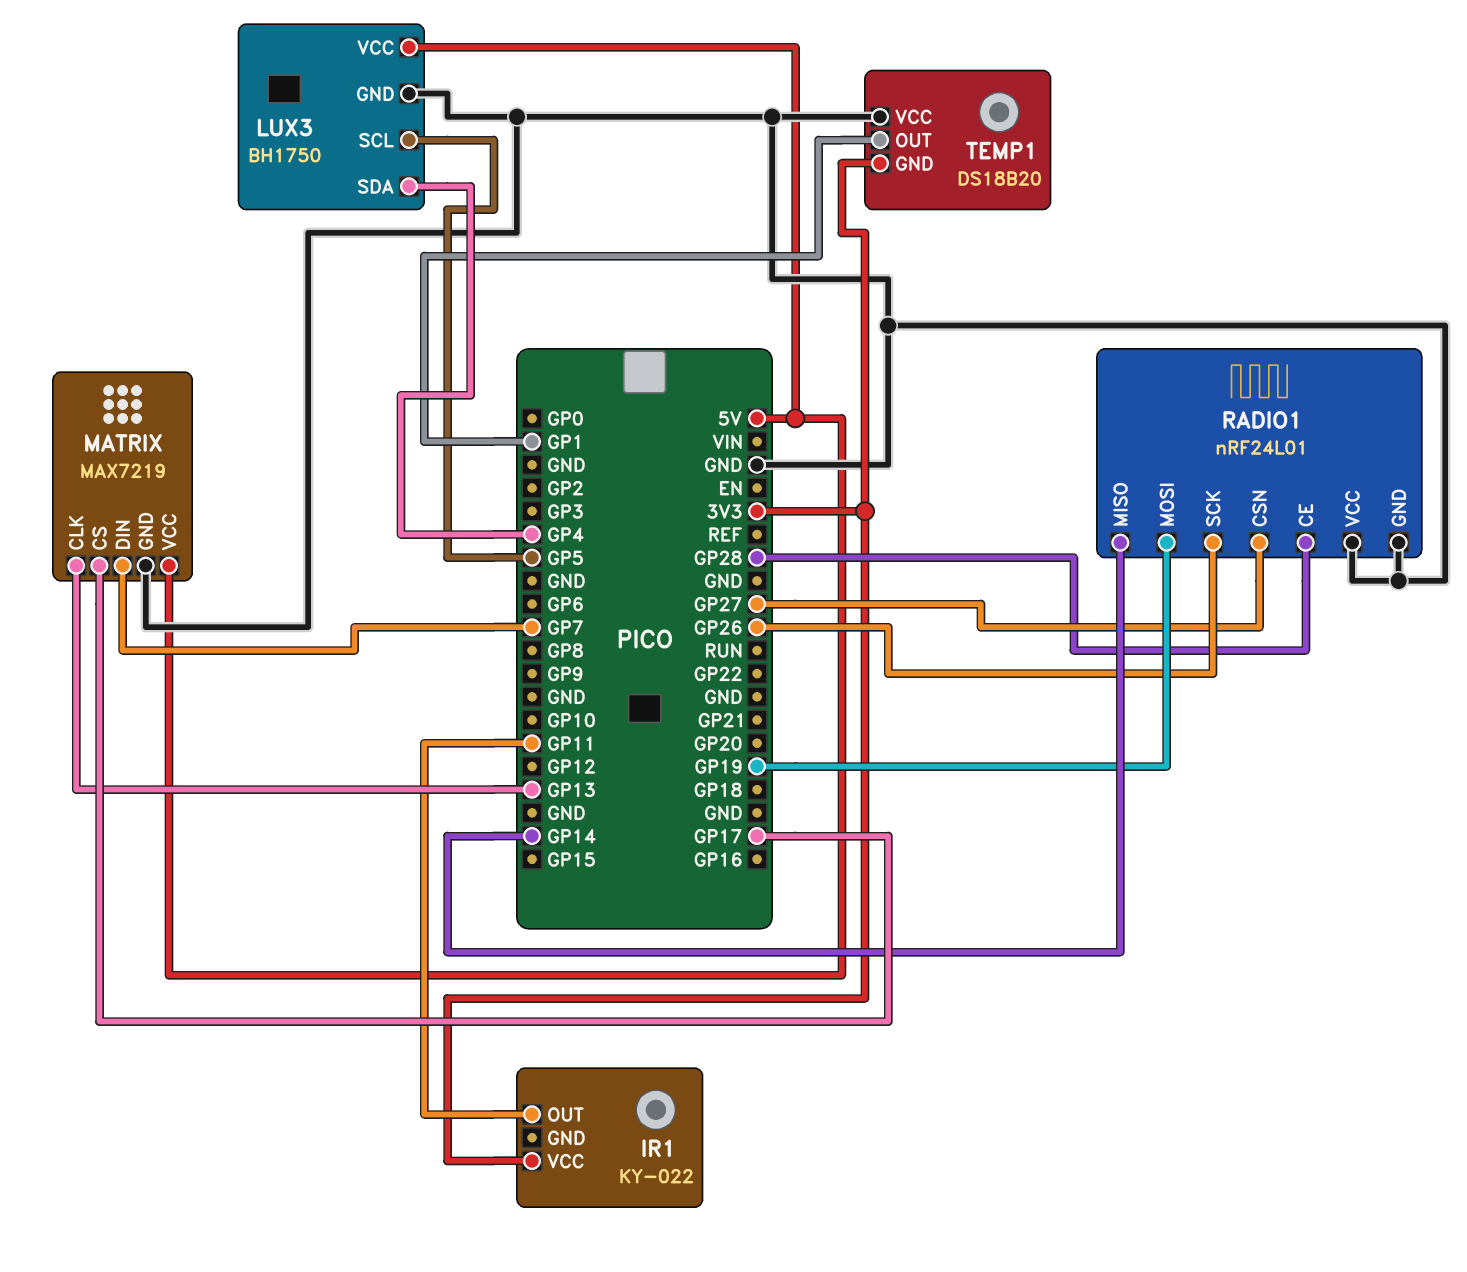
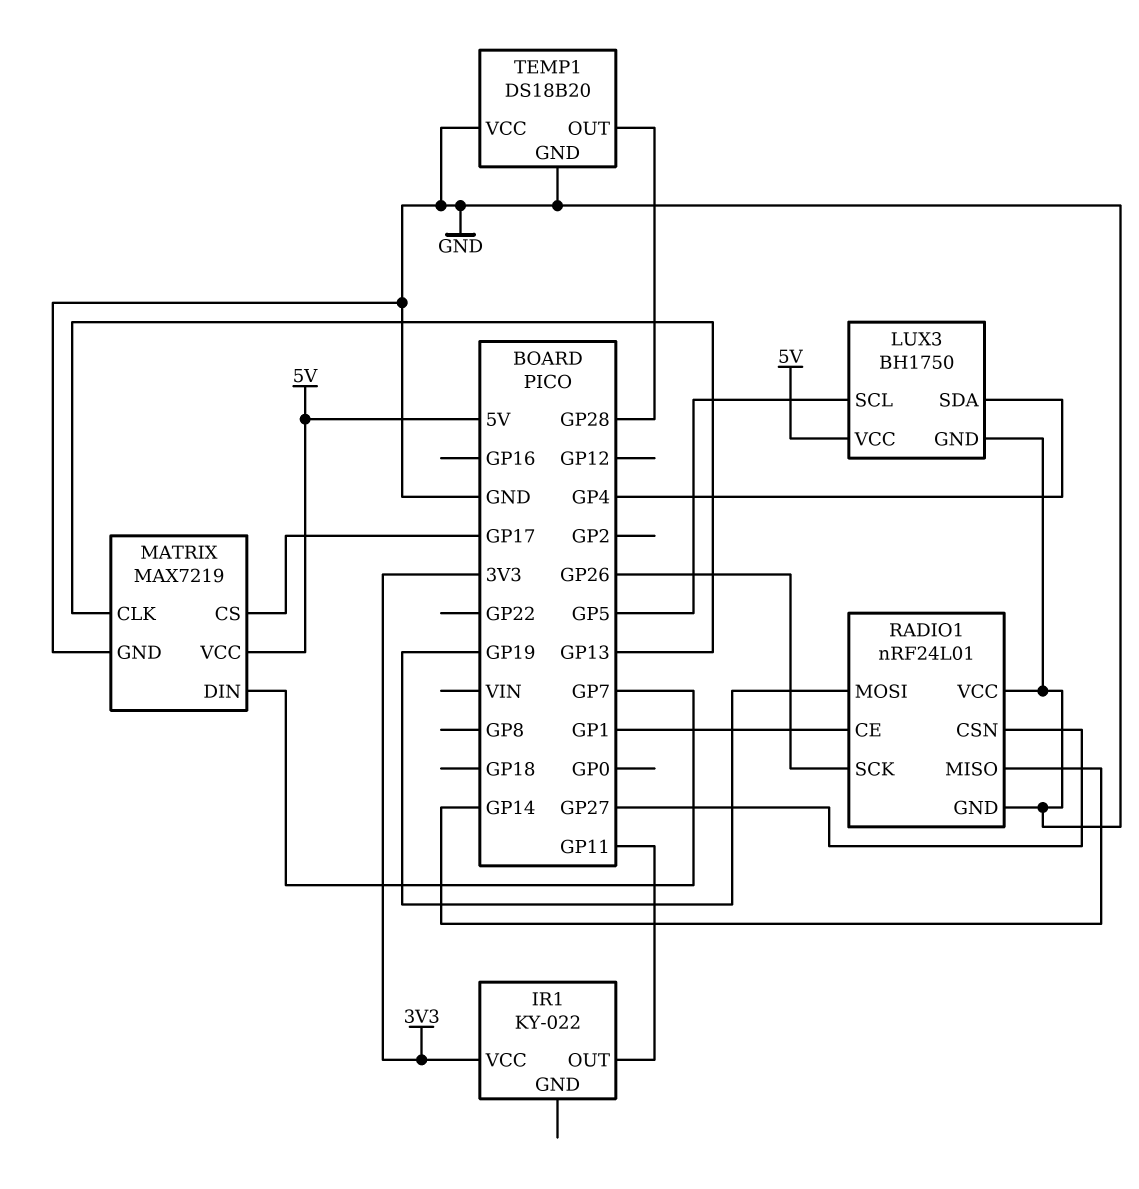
RADIO1 pin CE: GP28 -> GP1
TEMP1 pin GND: 3V3 -> GND
TEMP1 pin OUT: GP1 -> GP28

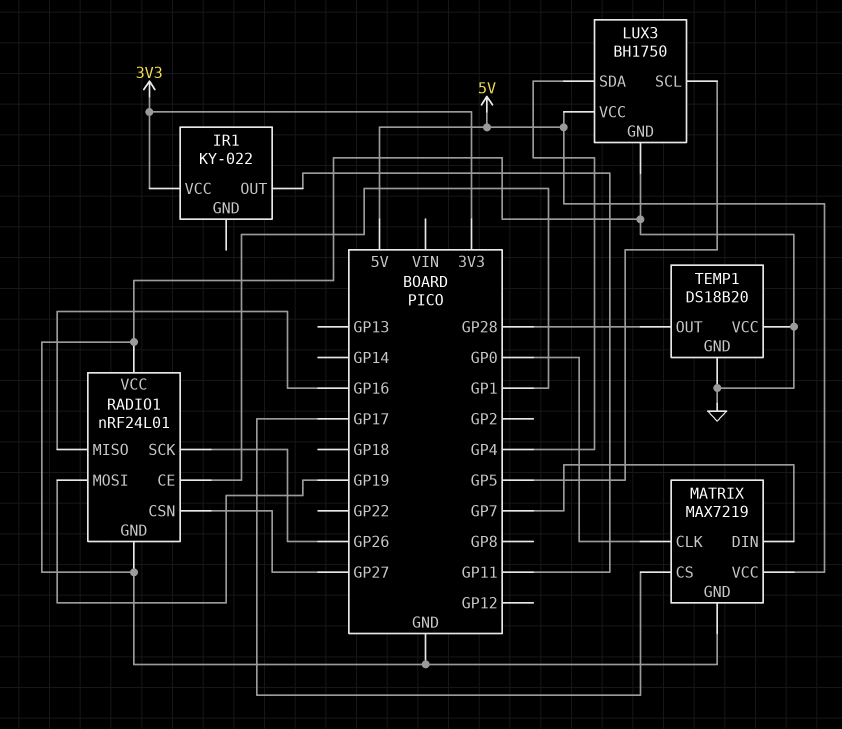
MATRIX pin CLK: GP13 -> GP0
RADIO1 pin MISO: GP14 -> GP16

